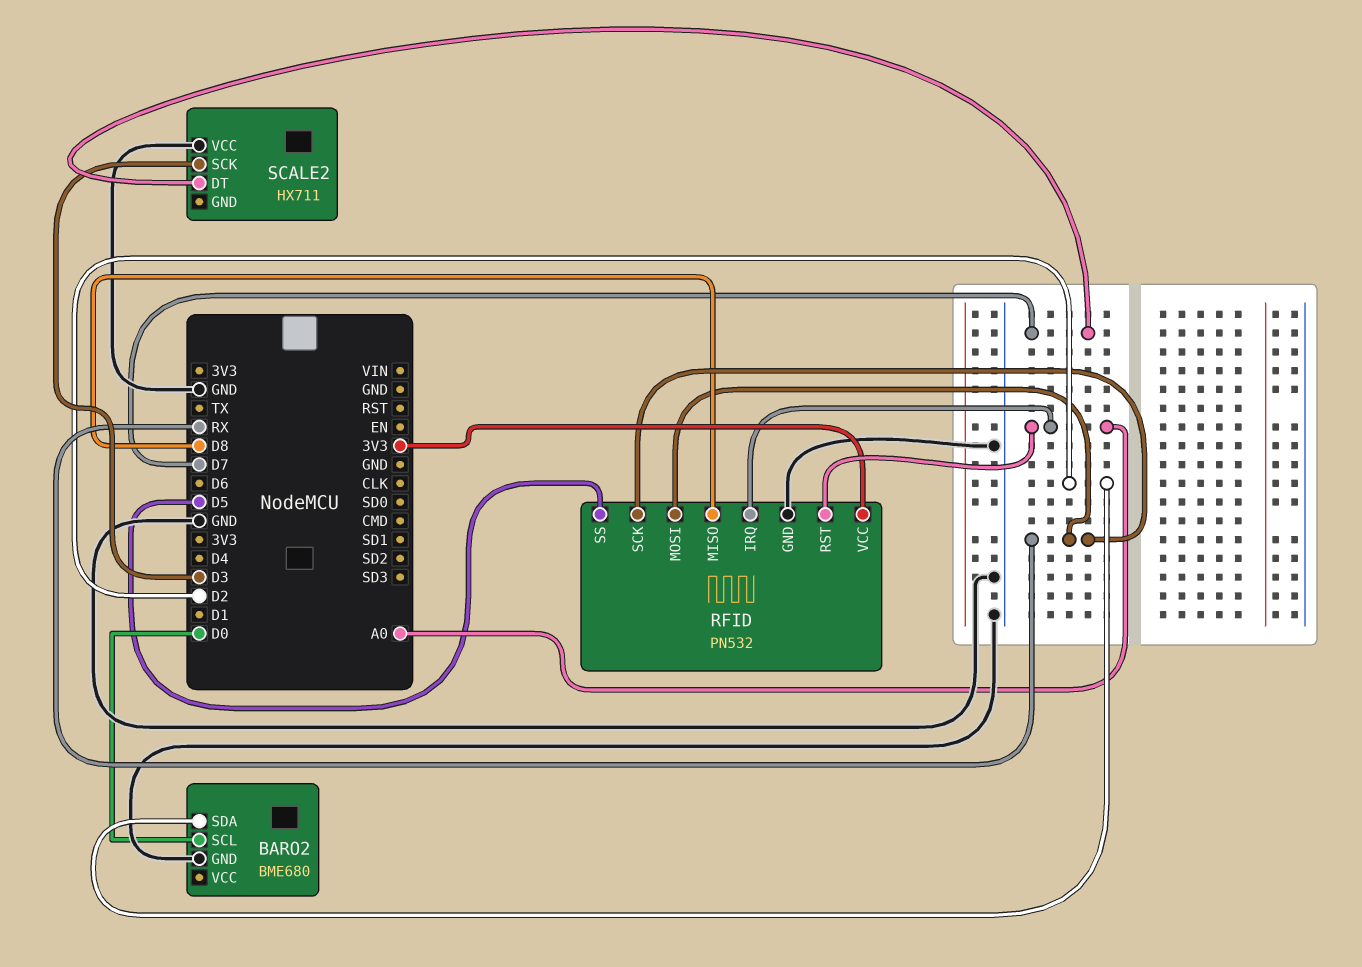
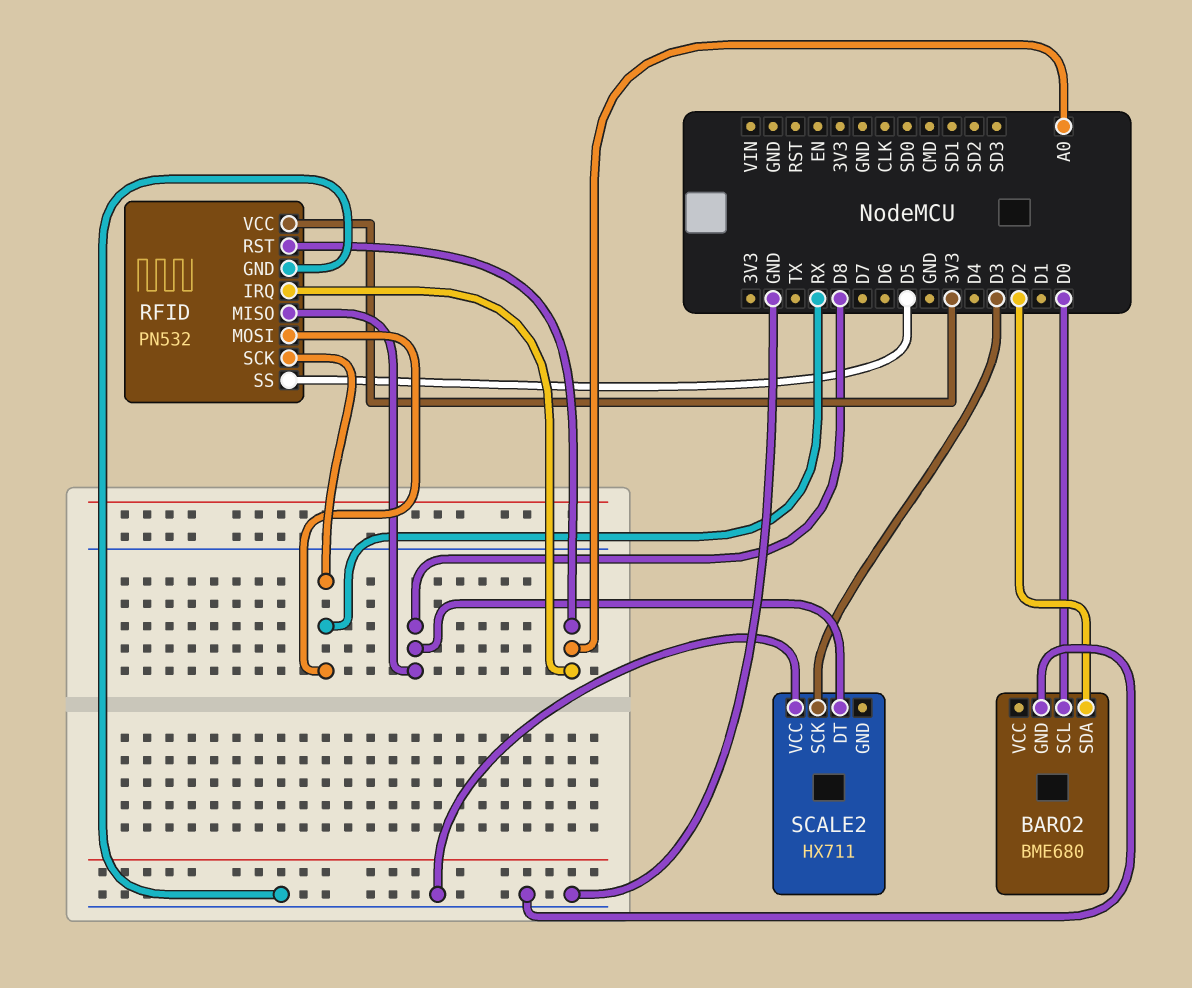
SCALE2 pin DT: D7 -> D8

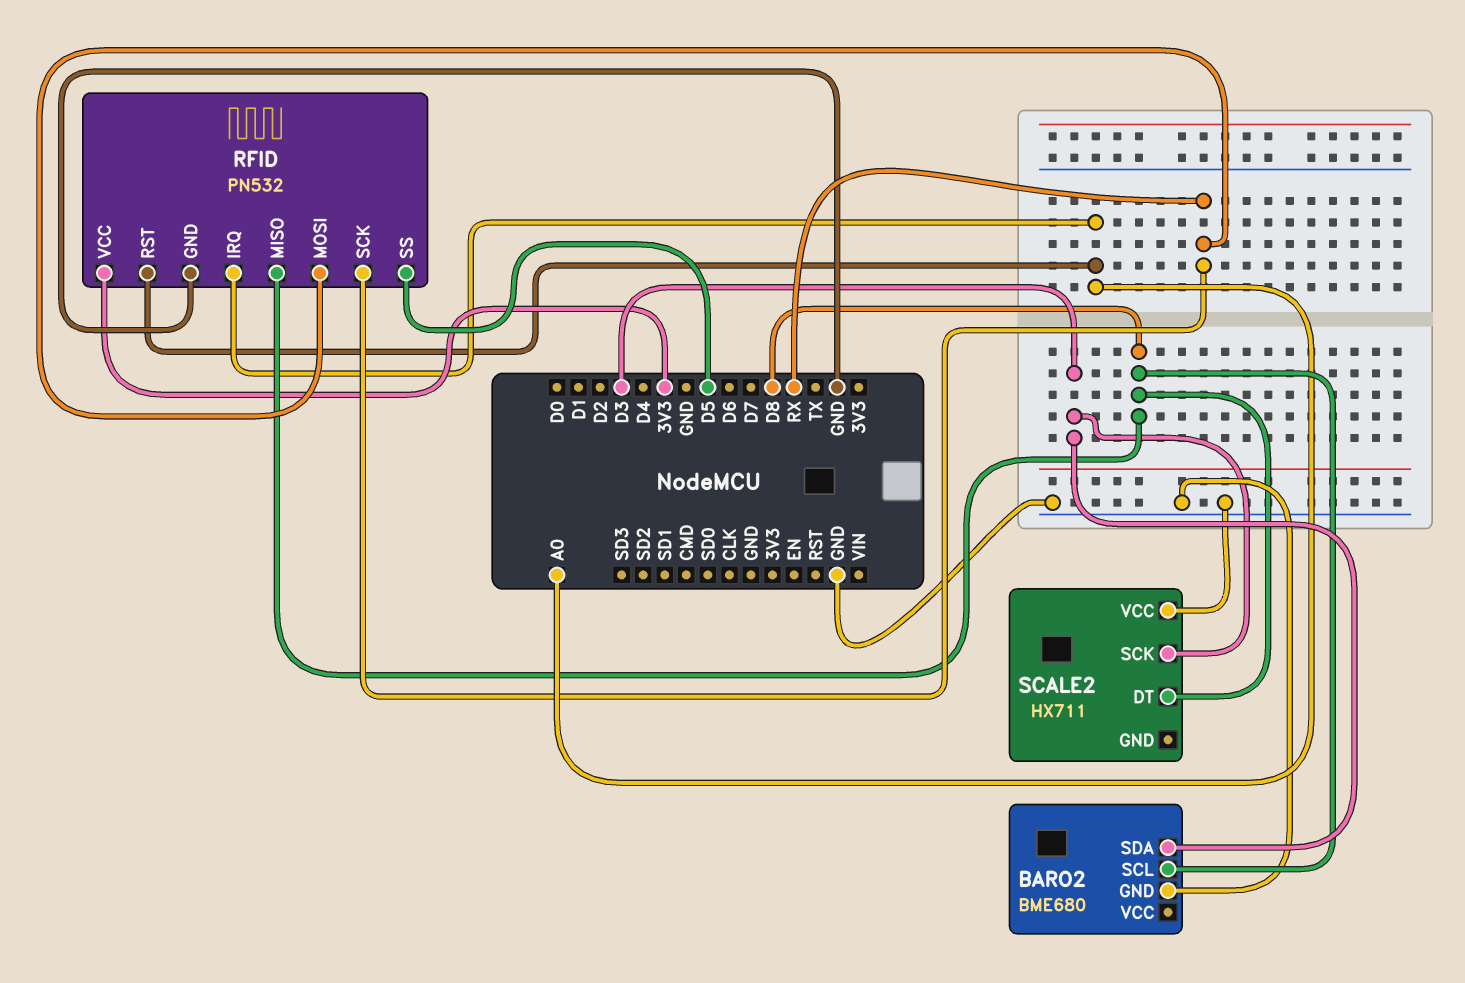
BARO2 pin SCL: D0 -> D8
BARO2 pin SDA: D2 -> D3

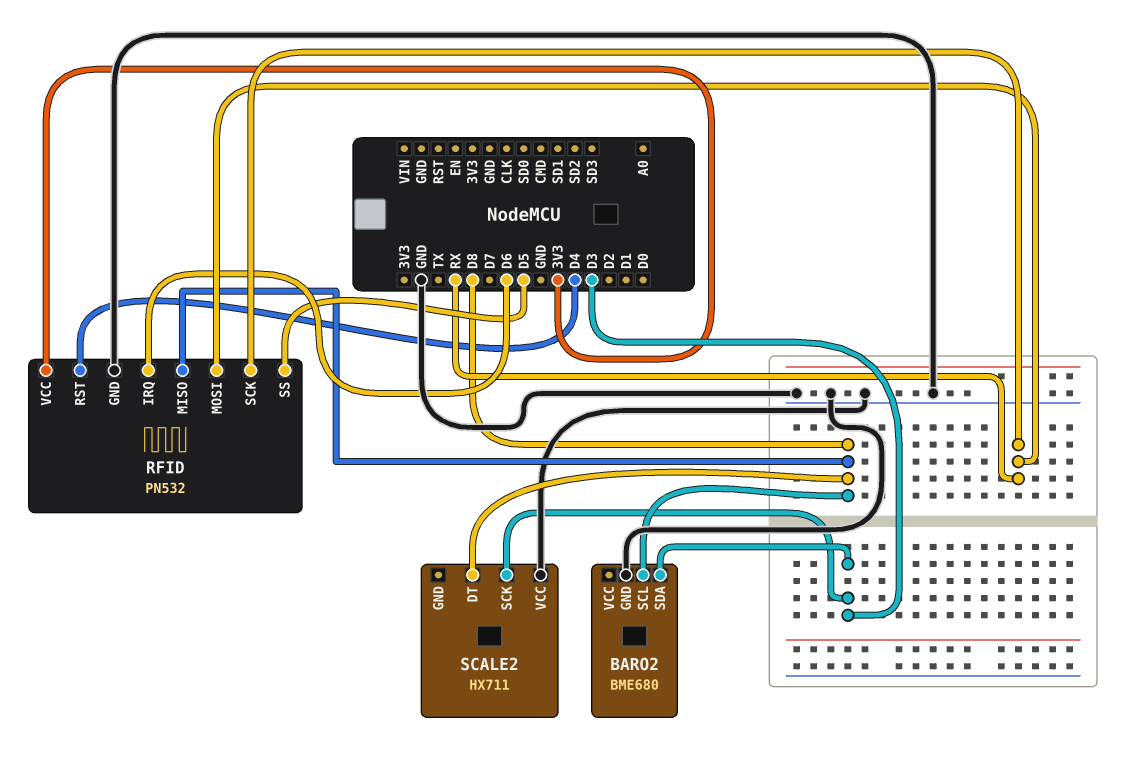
RFID pin IRQ: A0 -> D6
RFID pin RST: A0 -> D4

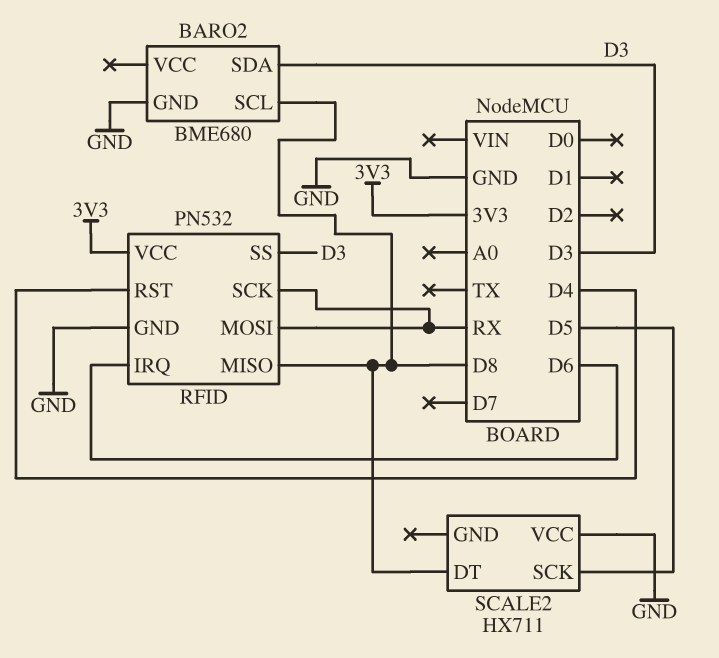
RFID pin SS: D5 -> D3
SCALE2 pin SCK: D3 -> D5

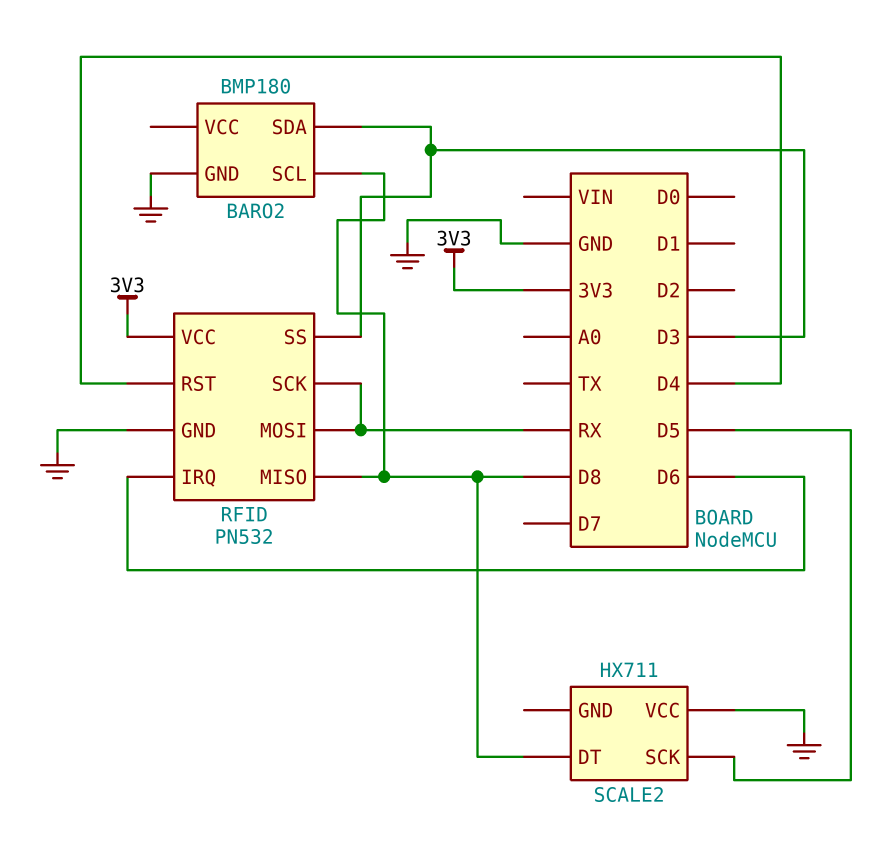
BARO2: BME680 -> BMP180

